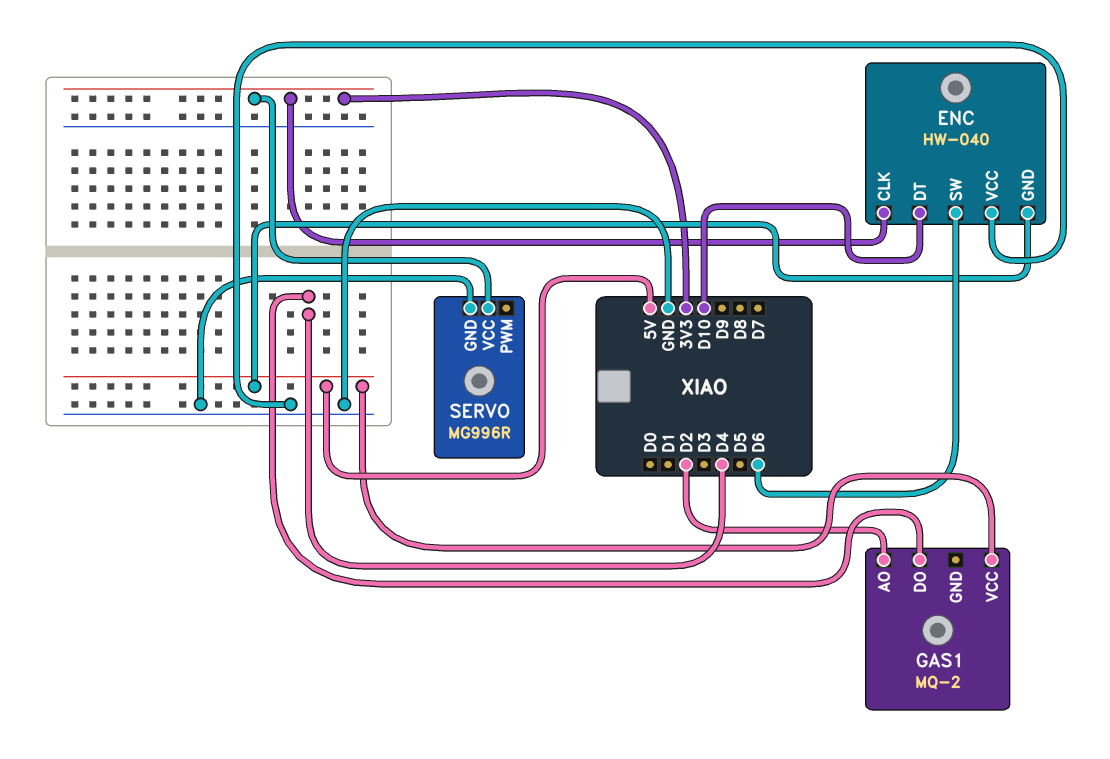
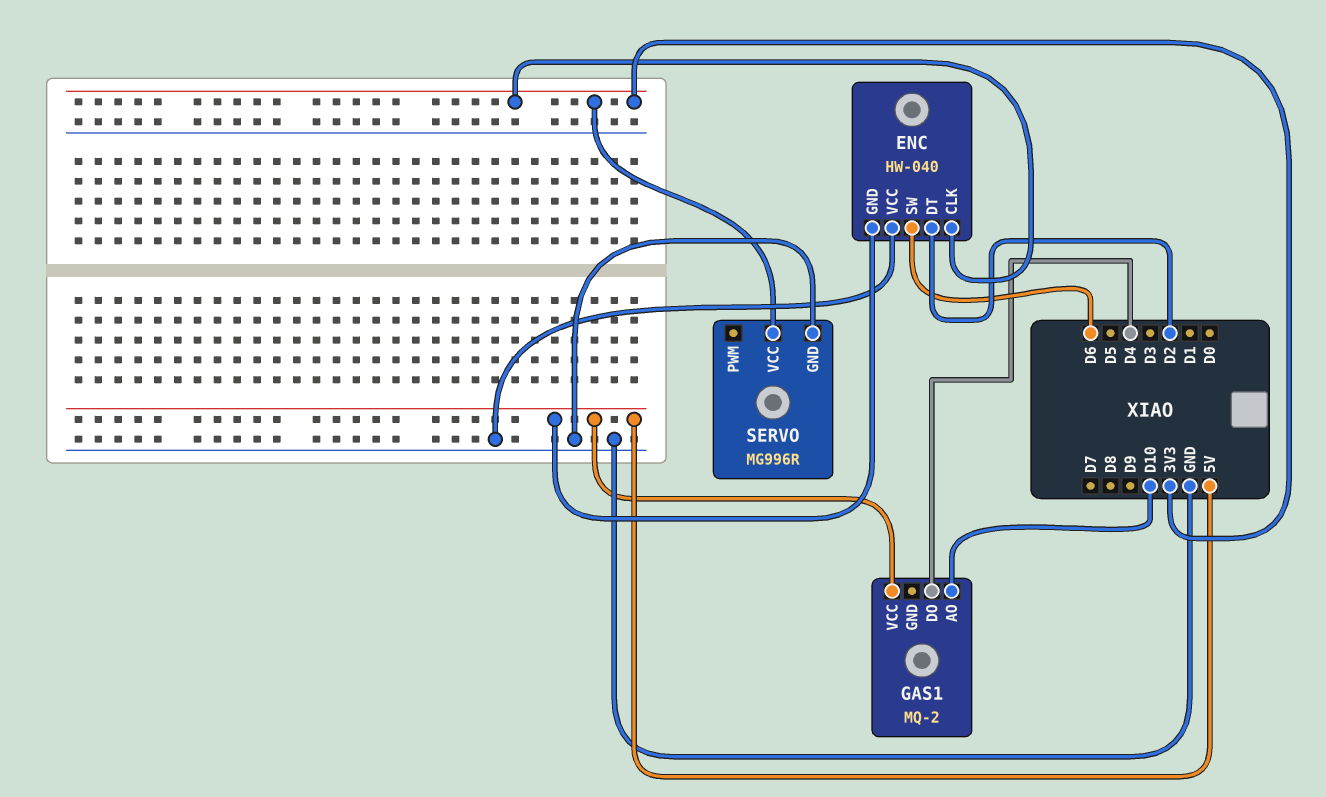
ENC pin DT: D10 -> D2
GAS1 pin AO: D2 -> D10

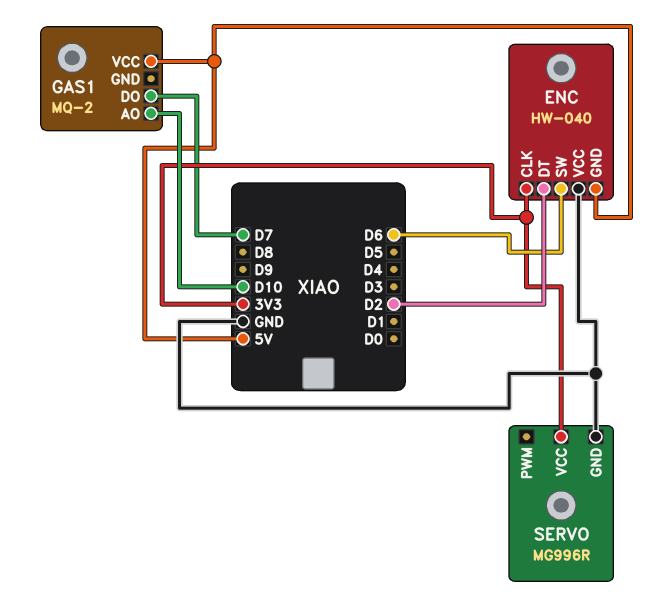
GAS1 pin DO: D4 -> D7

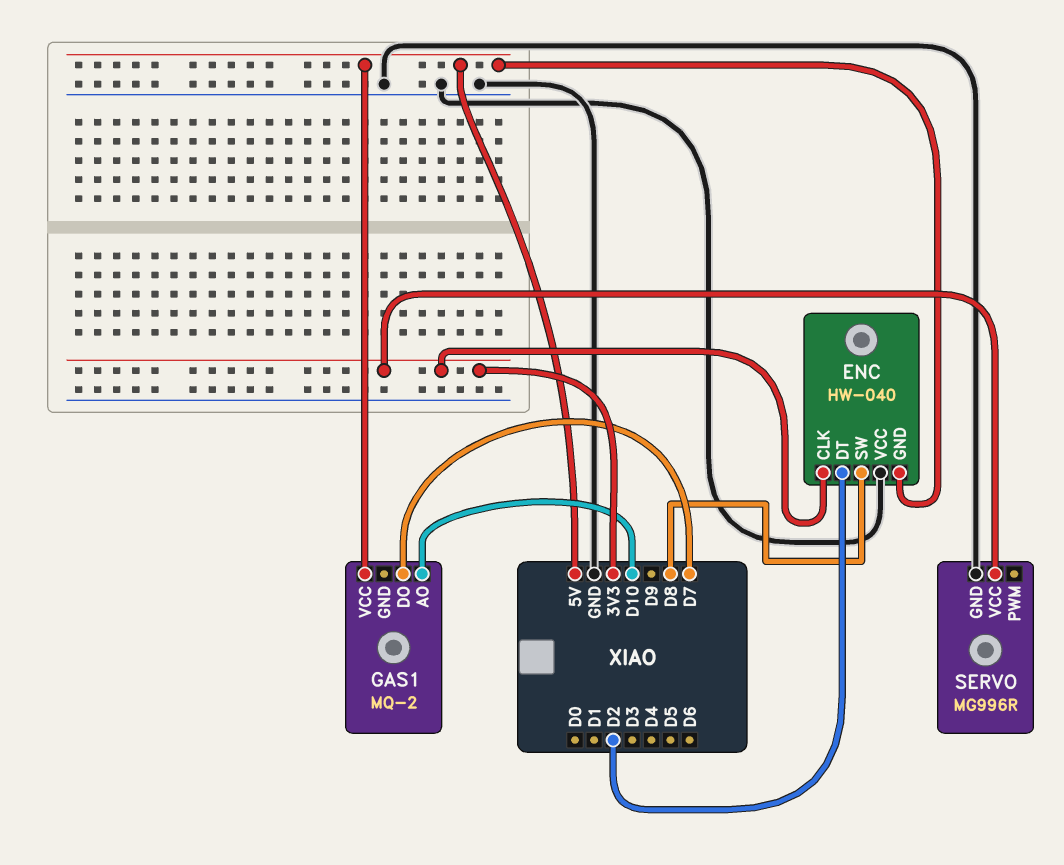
ENC pin SW: D6 -> D8

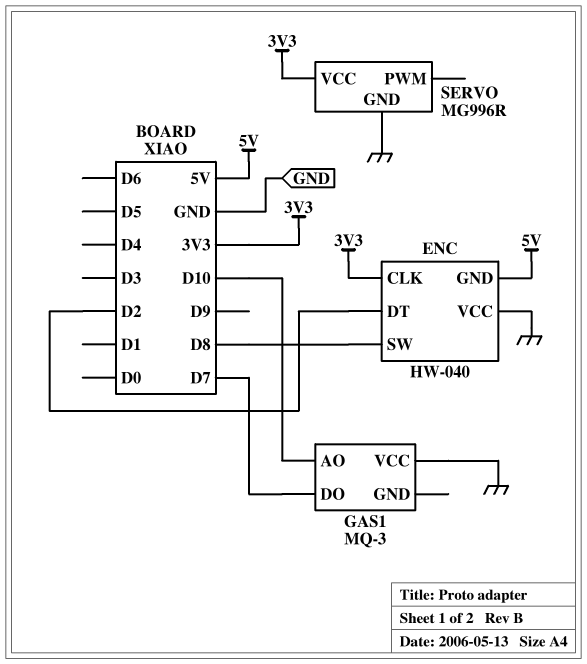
GAS1: MQ-2 -> MQ-3
GAS1 pin VCC: 5V -> GND

